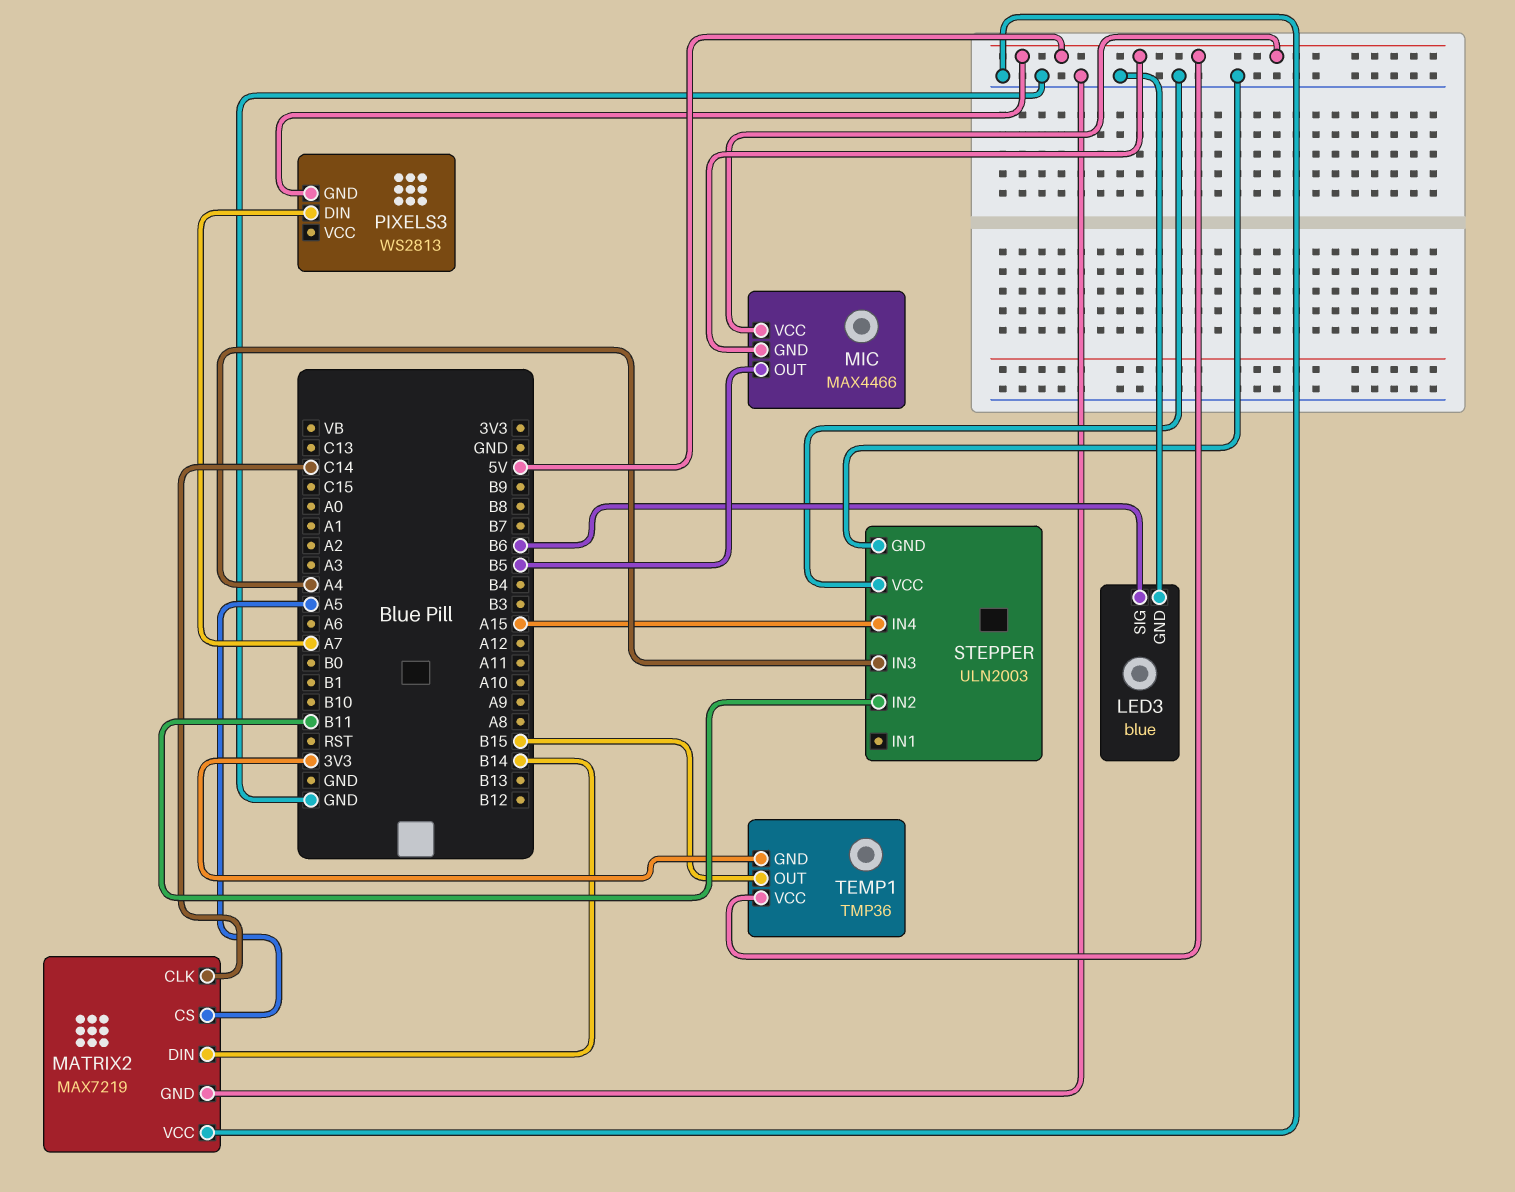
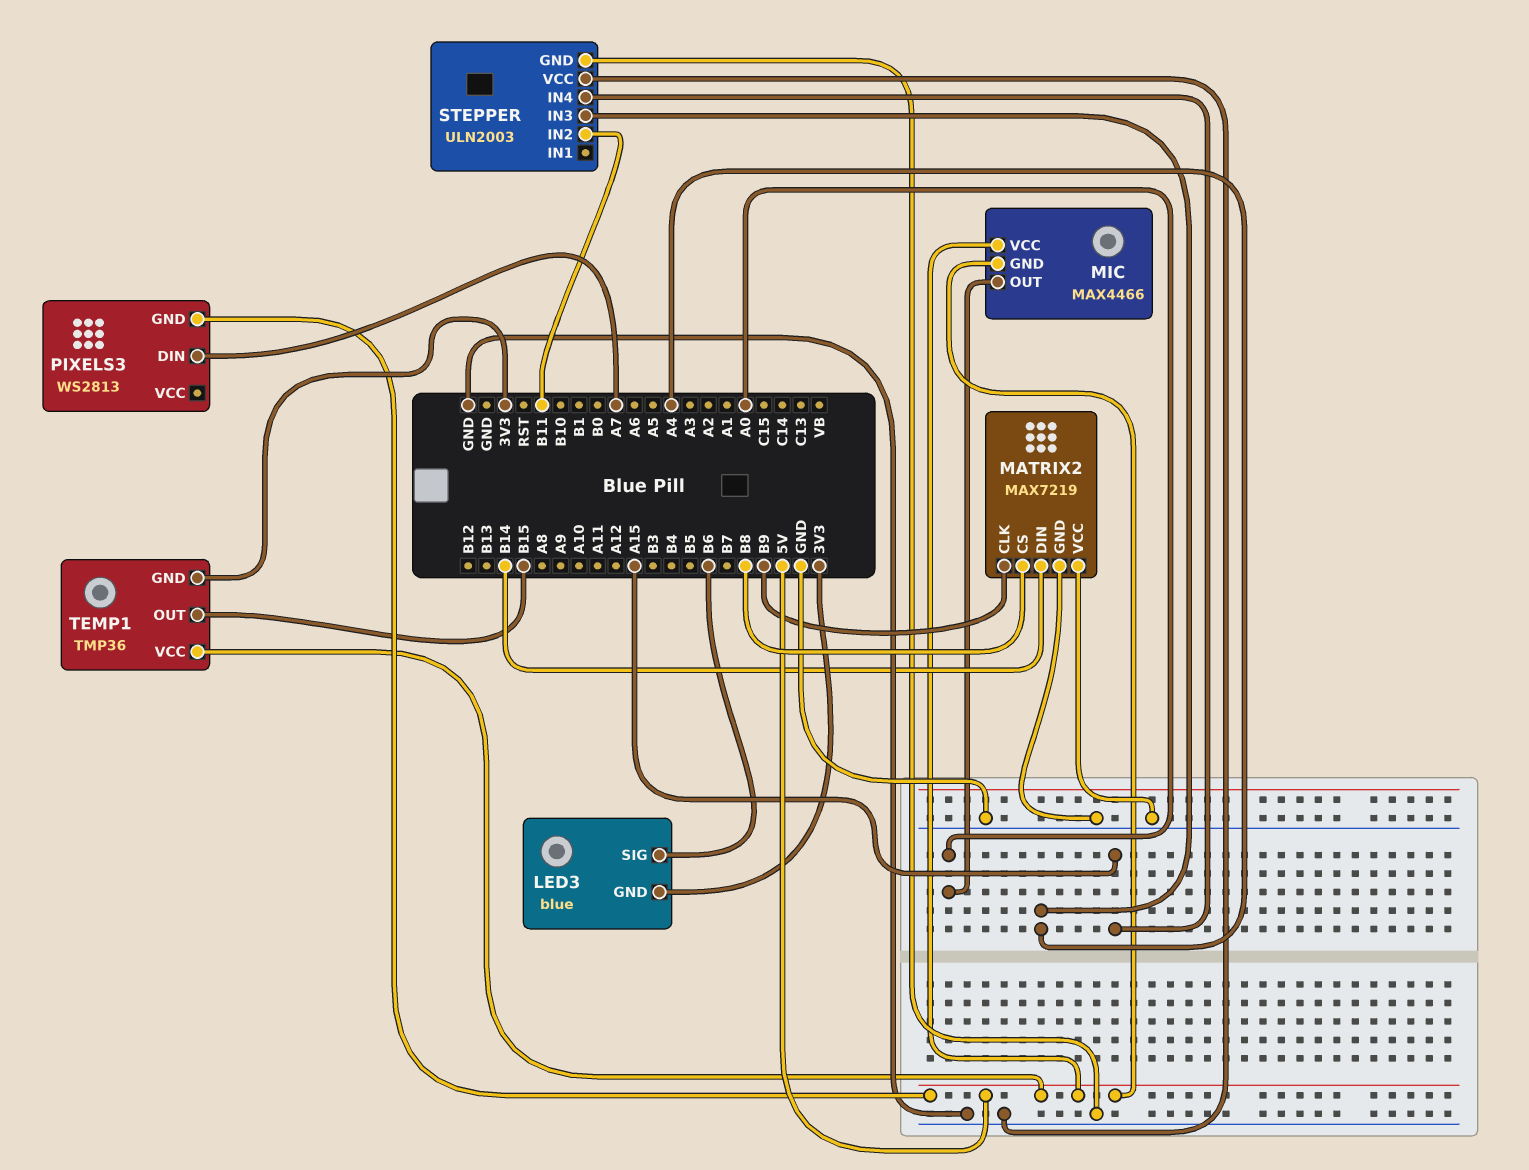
LED3 pin GND: GND -> 3V3
MATRIX2 pin CLK: C14 -> B9
MATRIX2 pin CS: A5 -> B8
MIC pin OUT: B5 -> A0

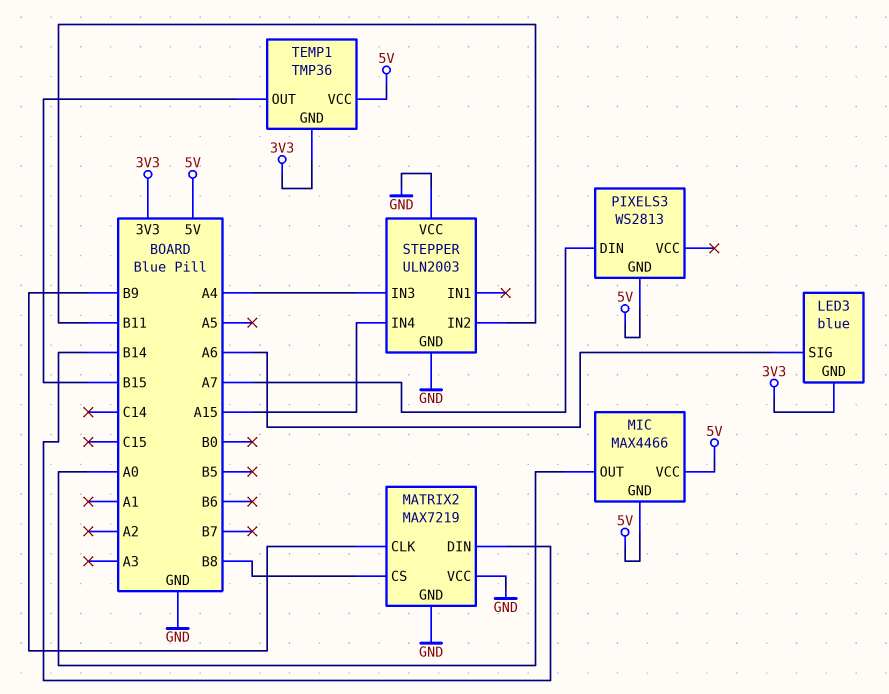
LED3 pin SIG: B6 -> A6

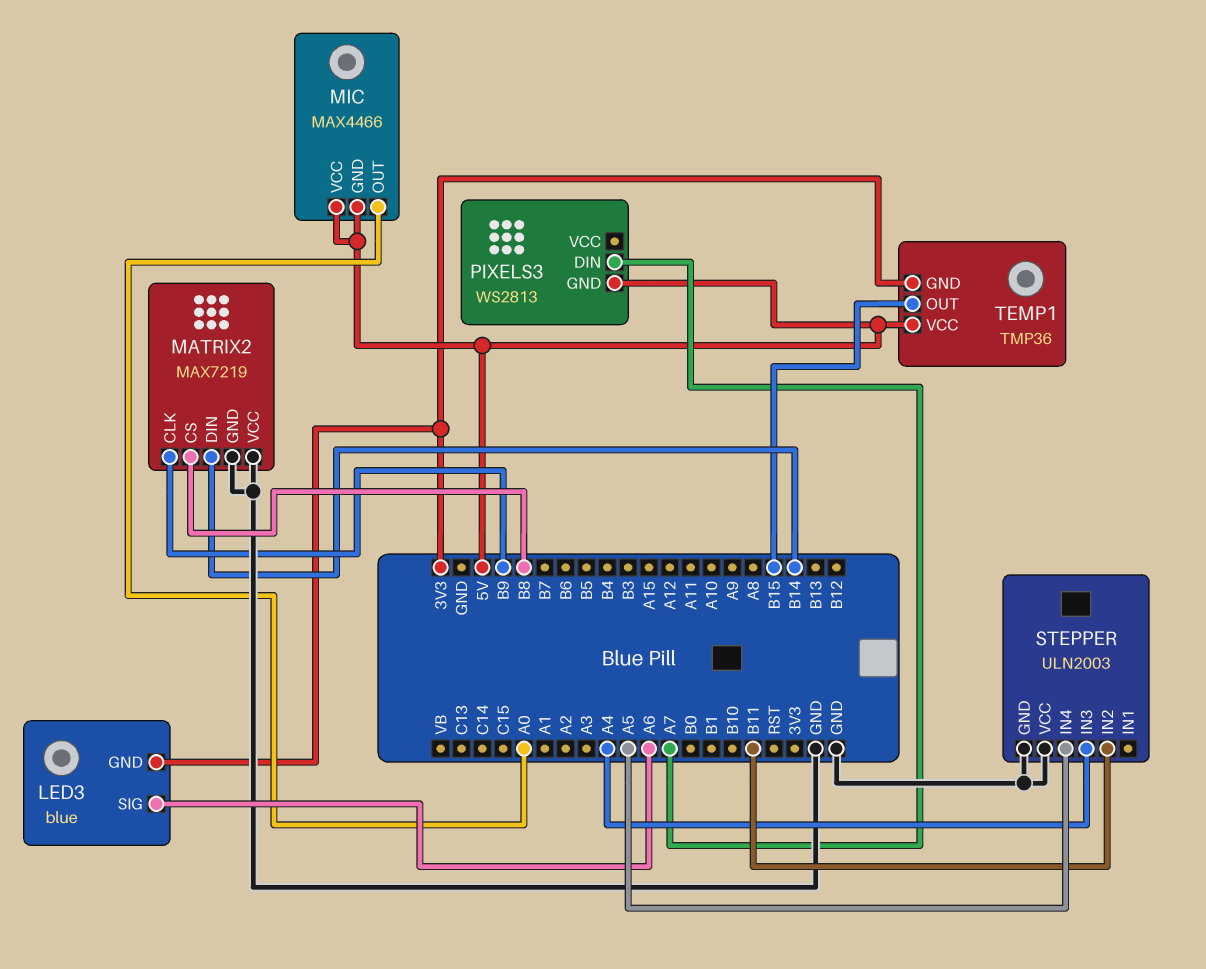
STEPPER pin IN4: A15 -> A5

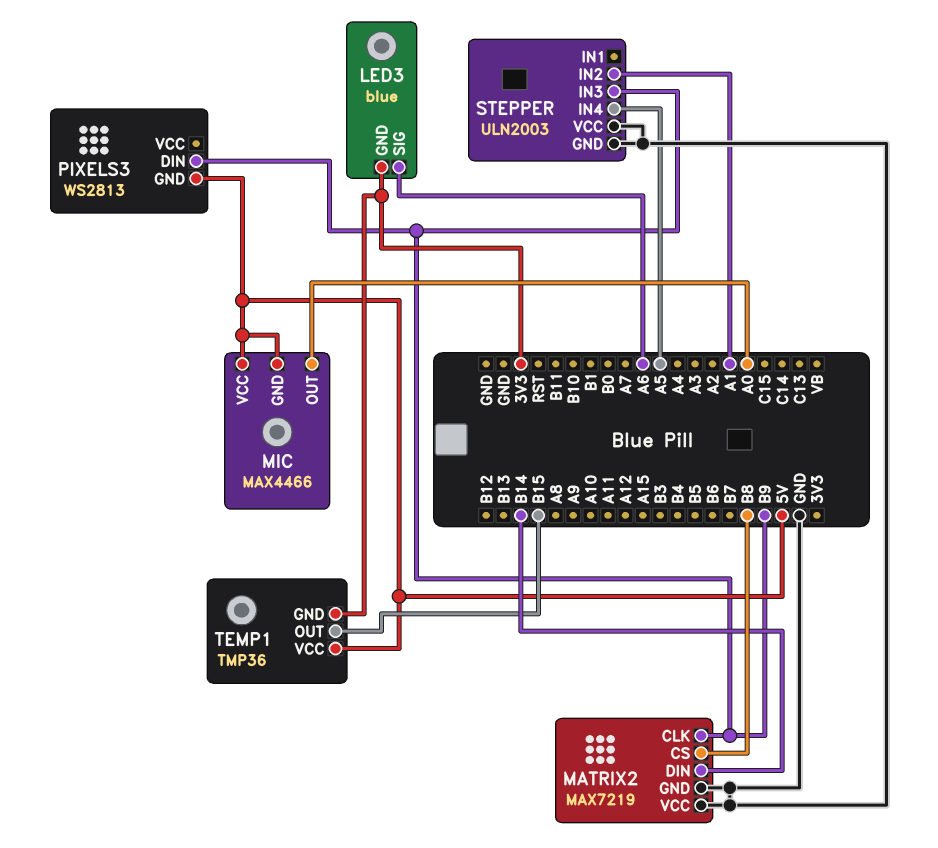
PIXELS3 pin DIN: A7 -> B9
STEPPER pin IN2: B11 -> A1
STEPPER pin IN3: A4 -> B9

